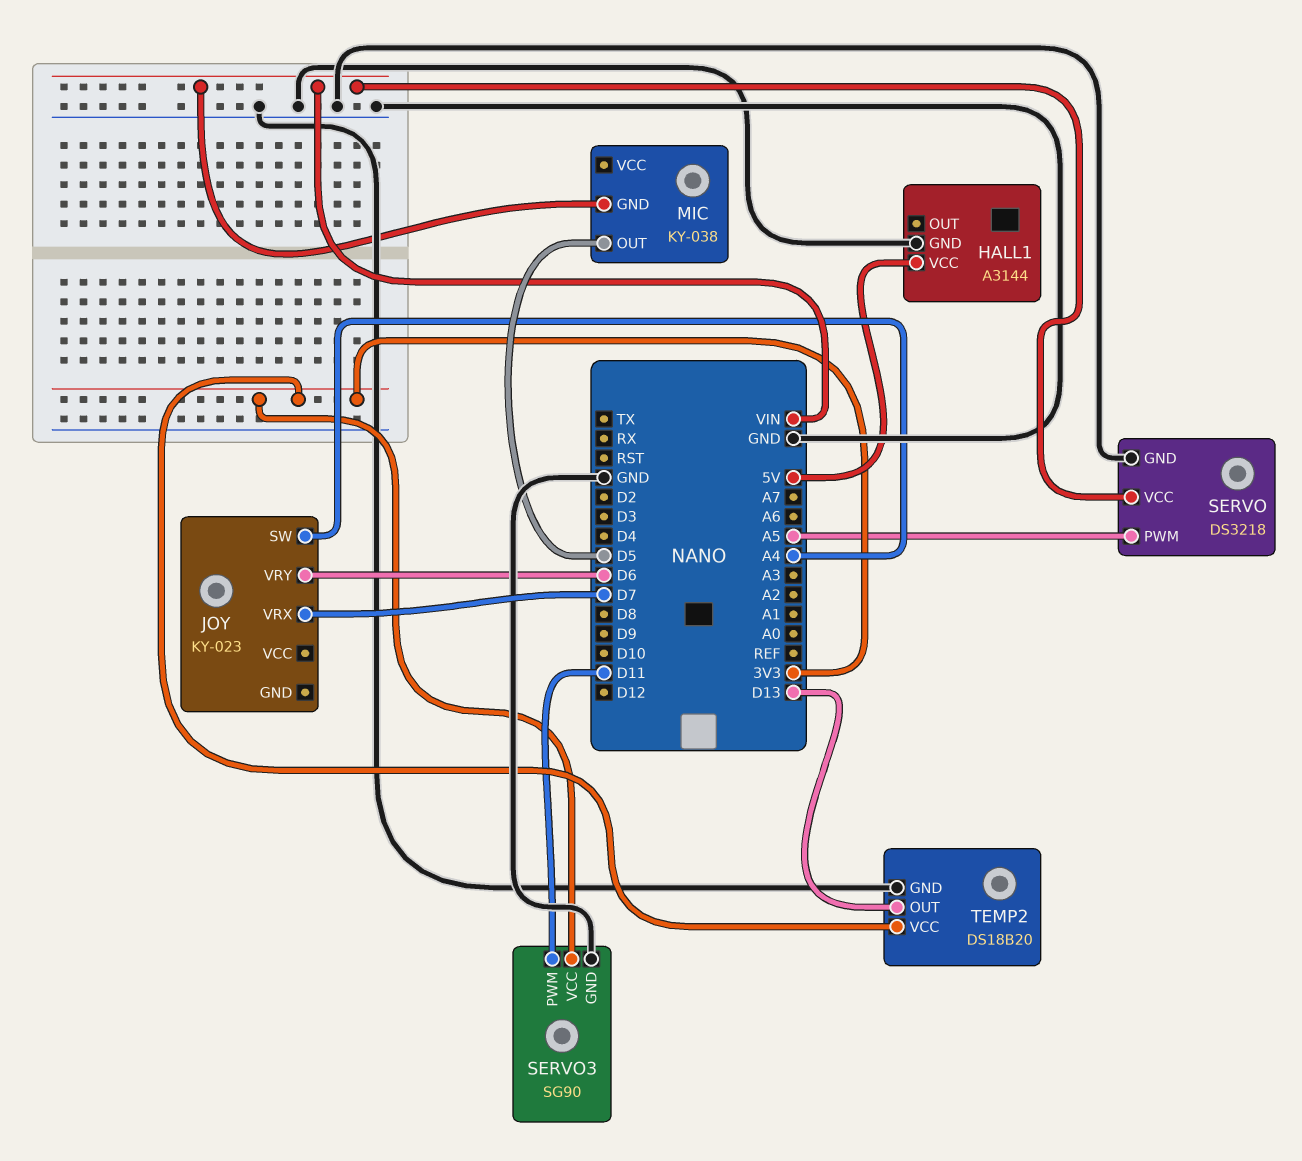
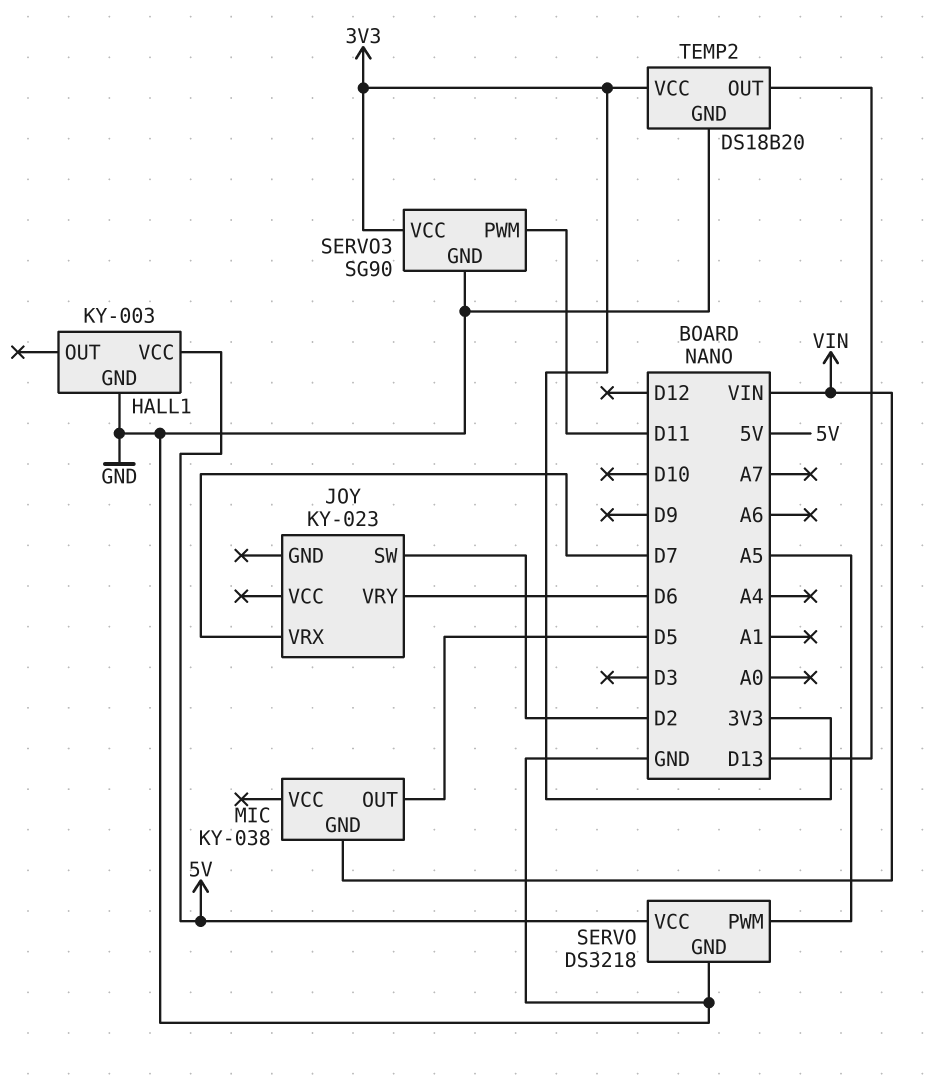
HALL1: A3144 -> KY-003
JOY pin SW: A4 -> D2
SERVO pin VCC: VIN -> 5V

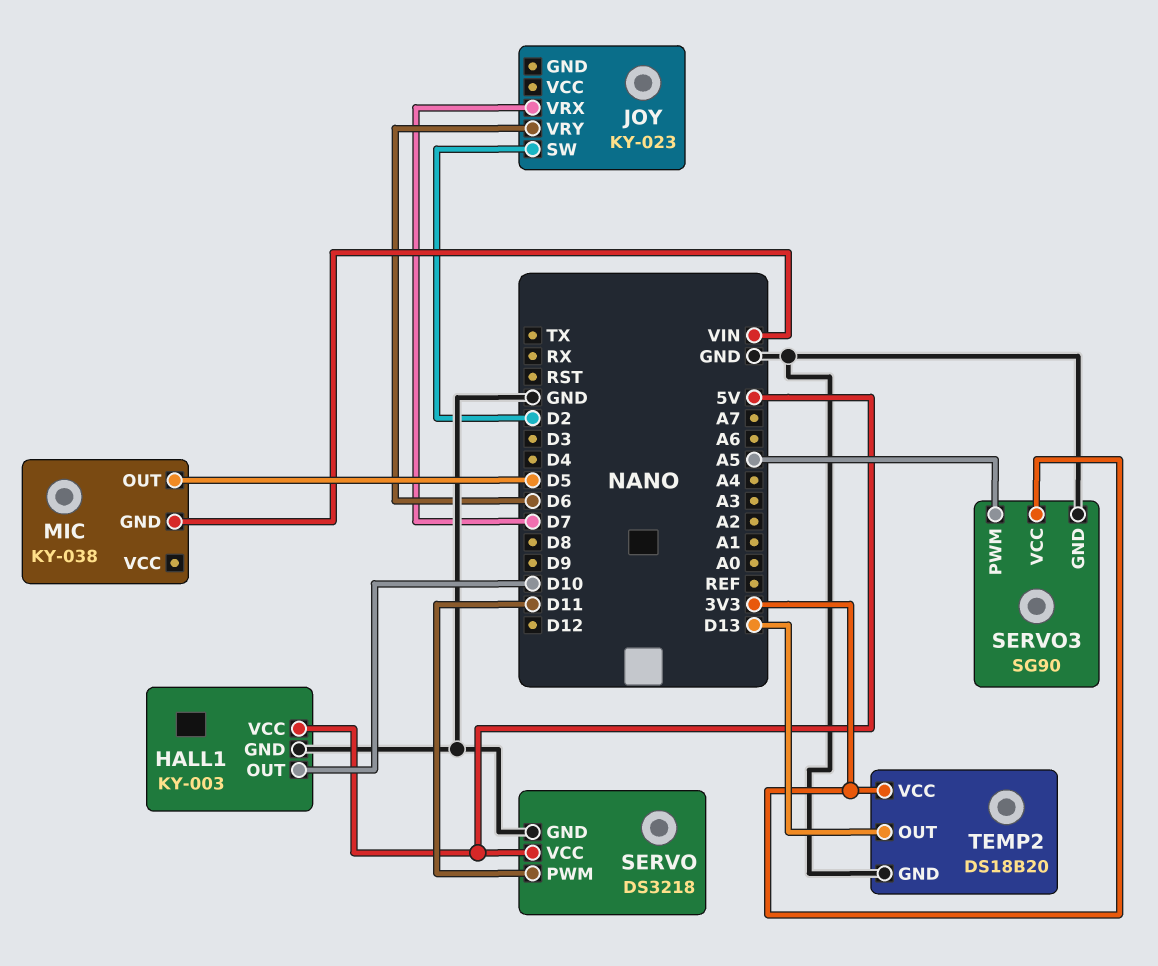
HALL1 pin OUT: none -> D10
SERVO pin PWM: A5 -> D11
SERVO3 pin PWM: D11 -> A5

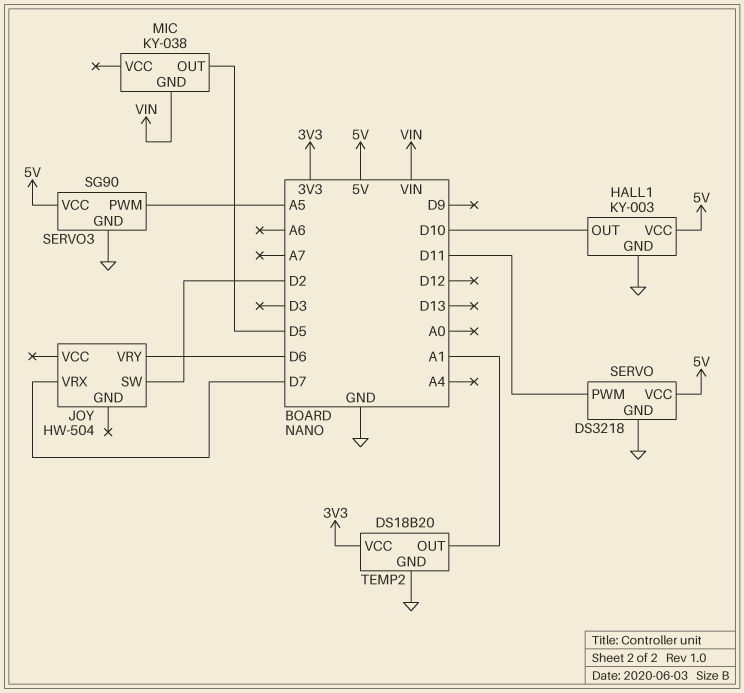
JOY: KY-023 -> HW-504
SERVO3 pin VCC: 3V3 -> 5V
TEMP2 pin OUT: D13 -> A1

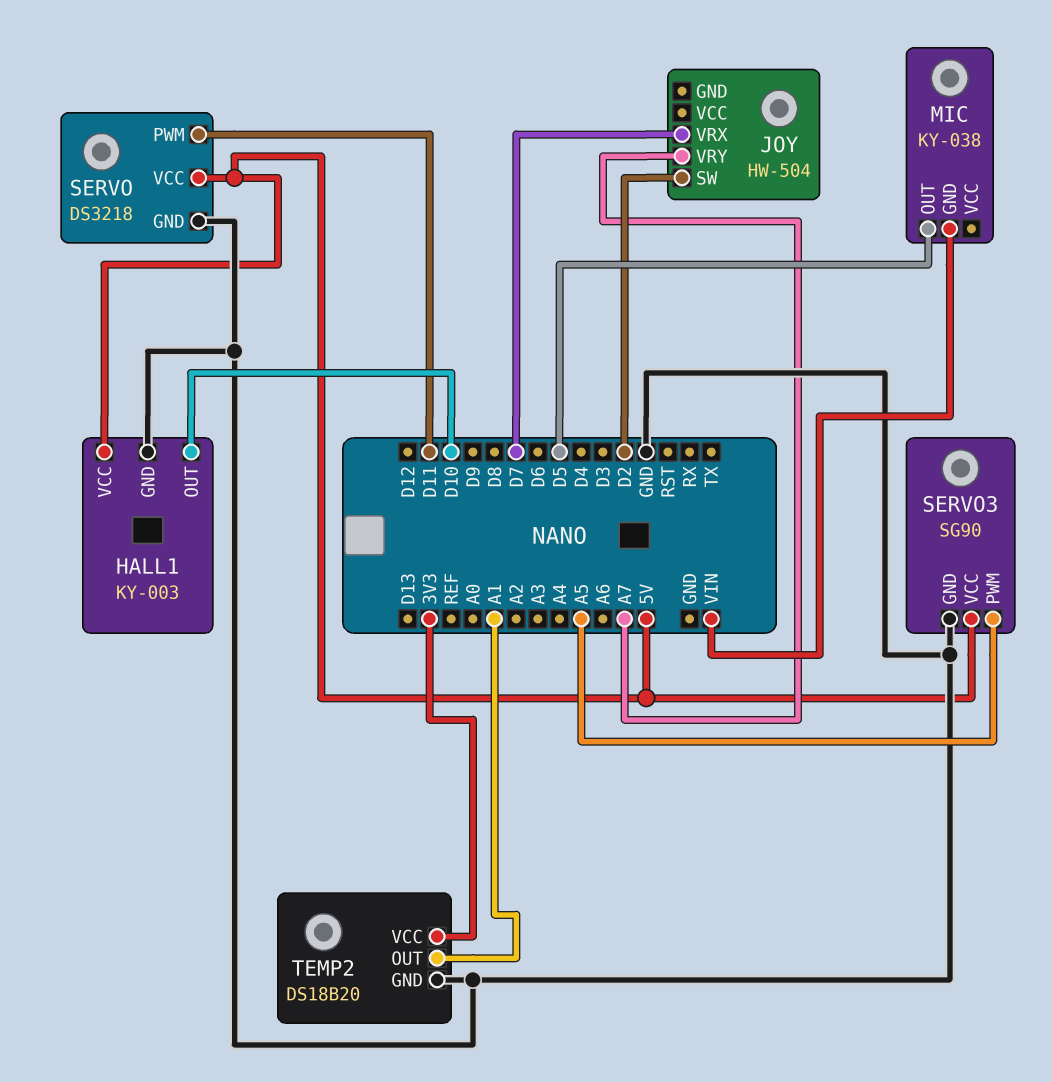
JOY pin VRY: D6 -> A7

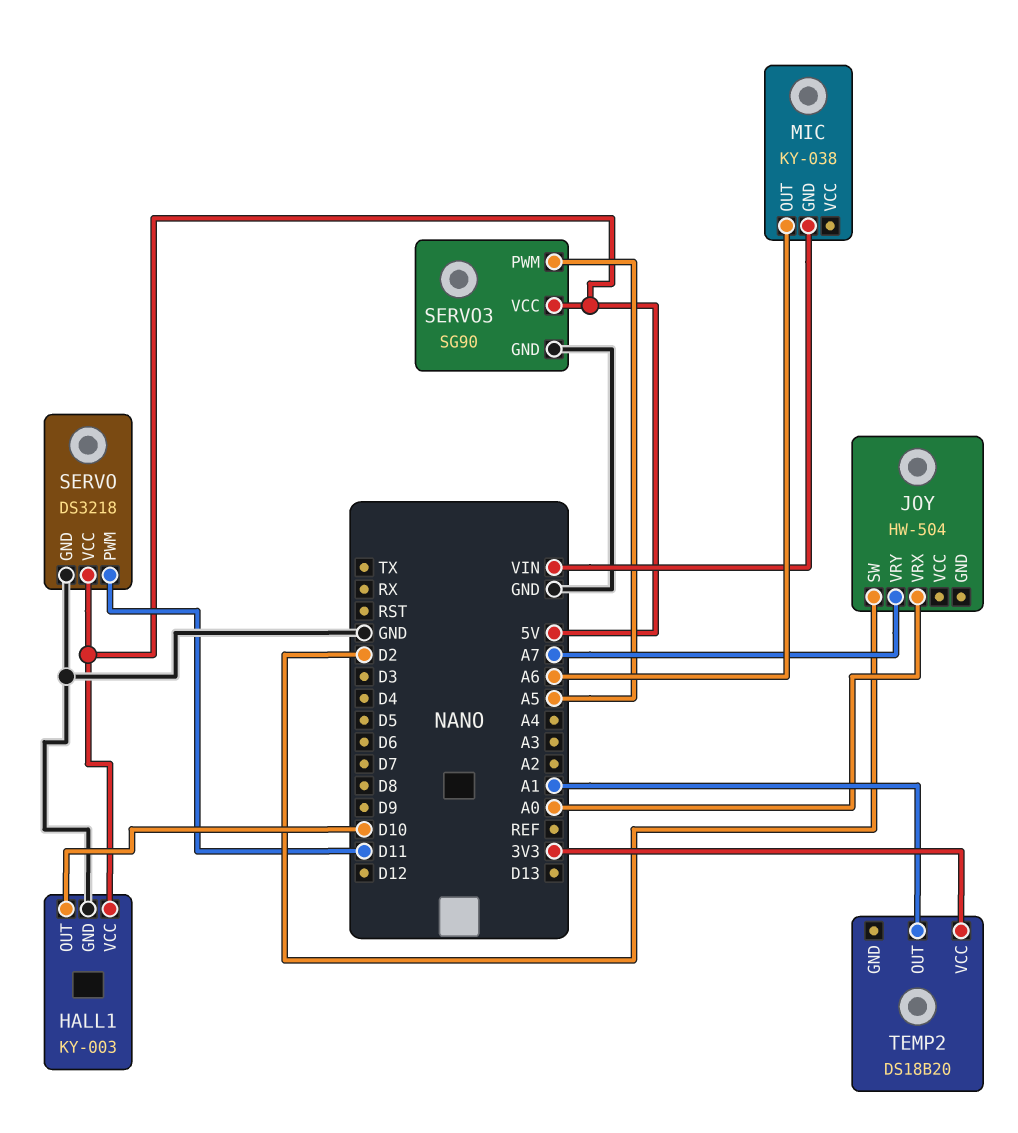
JOY pin VRX: D7 -> A0
MIC pin OUT: D5 -> A6
TEMP2 pin GND: GND -> none

